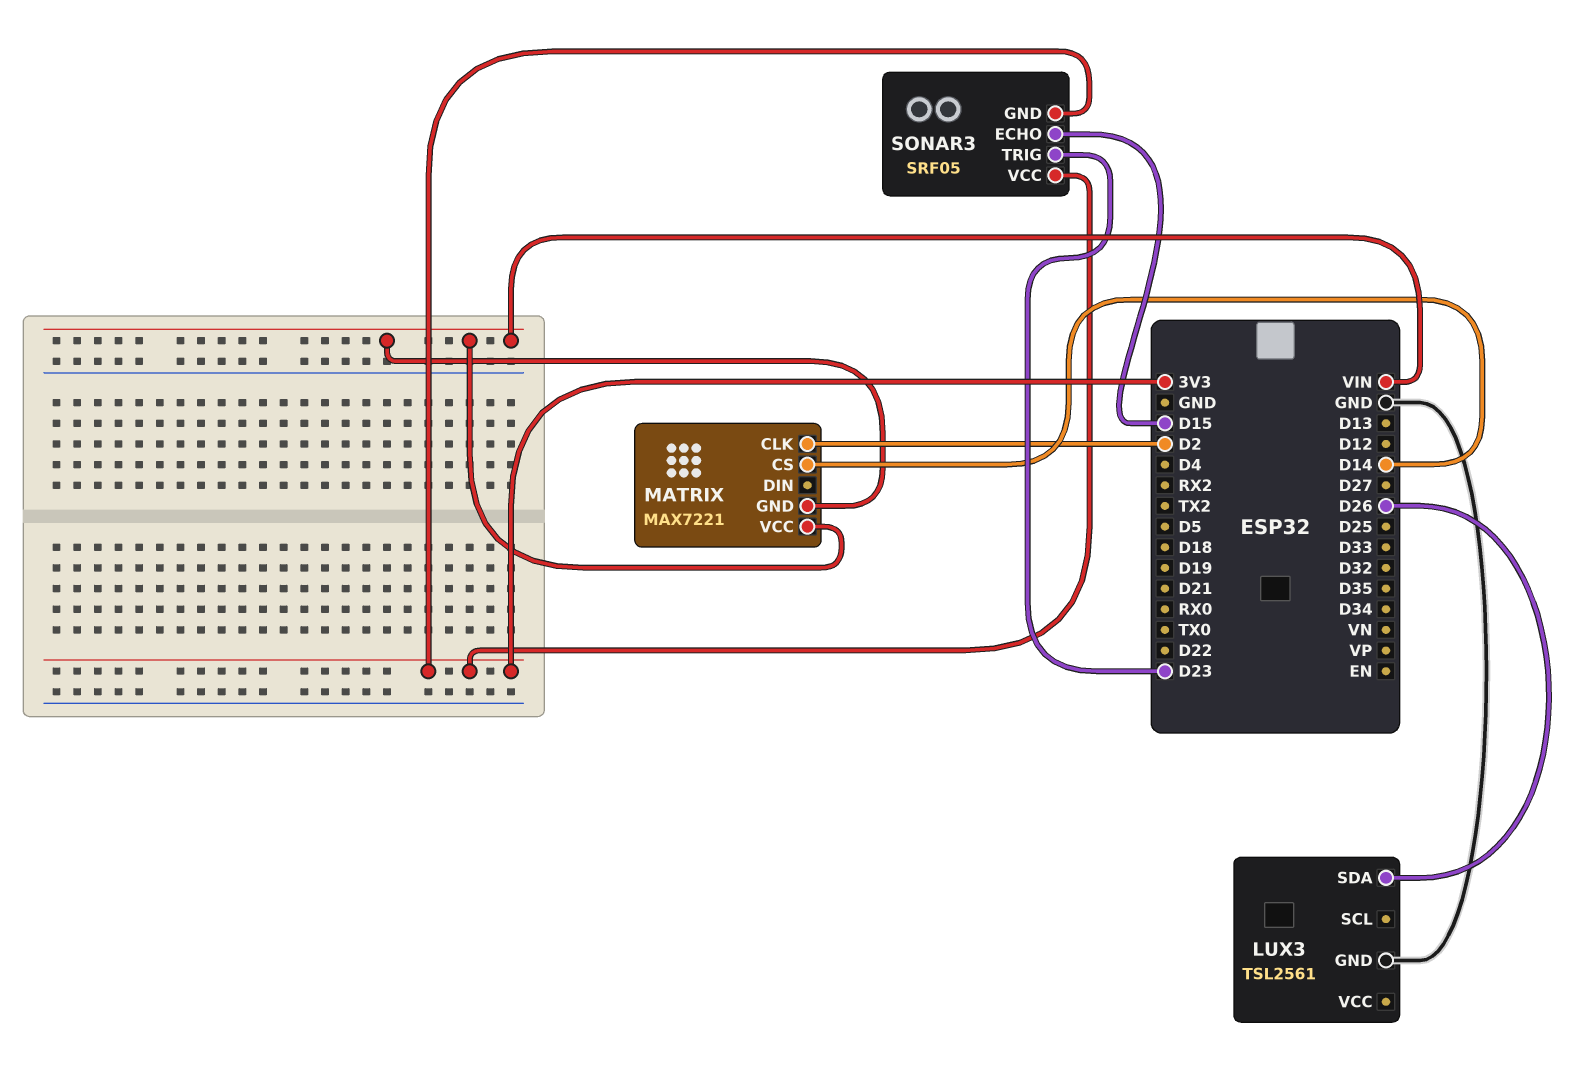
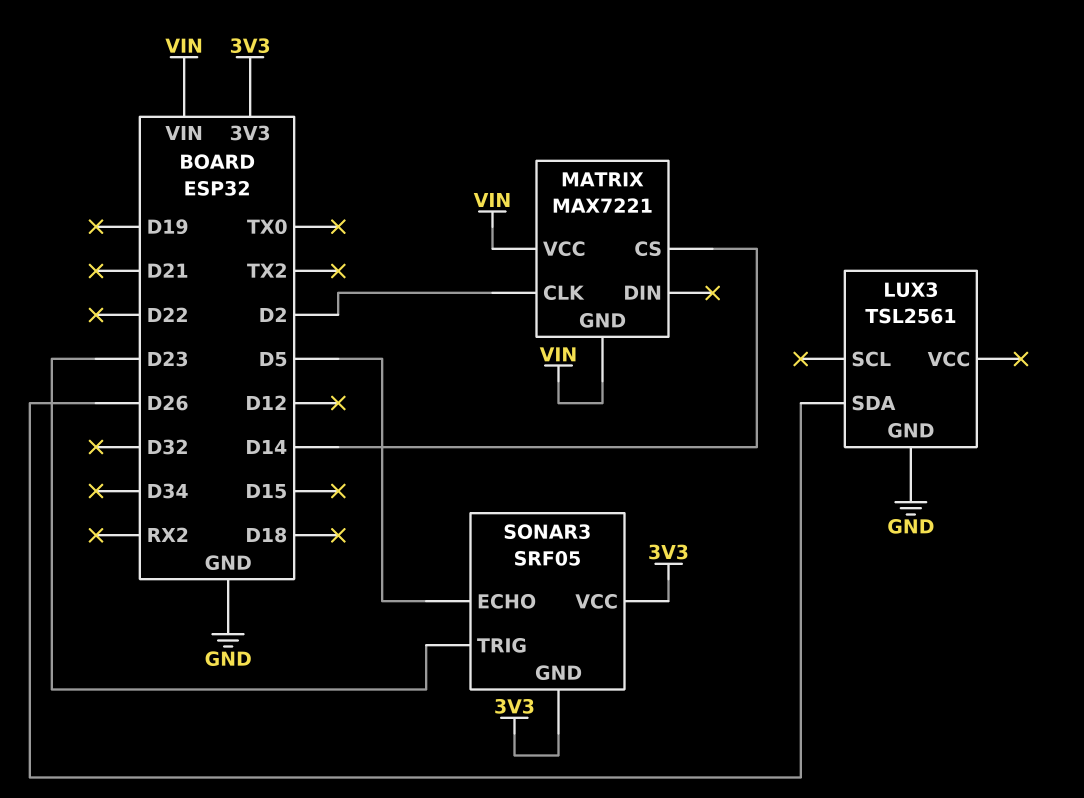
SONAR3 pin ECHO: D15 -> D5

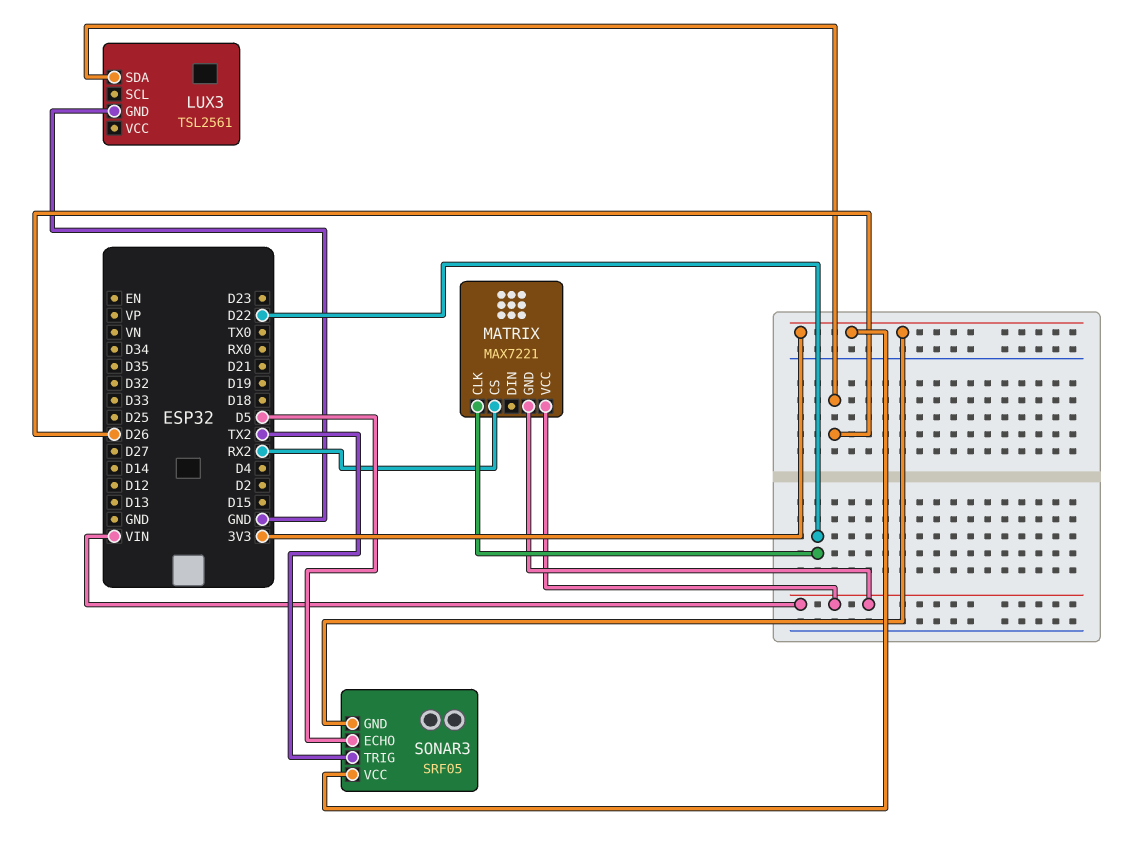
MATRIX pin CLK: D2 -> D22
MATRIX pin CS: D14 -> RX2
SONAR3 pin TRIG: D23 -> TX2

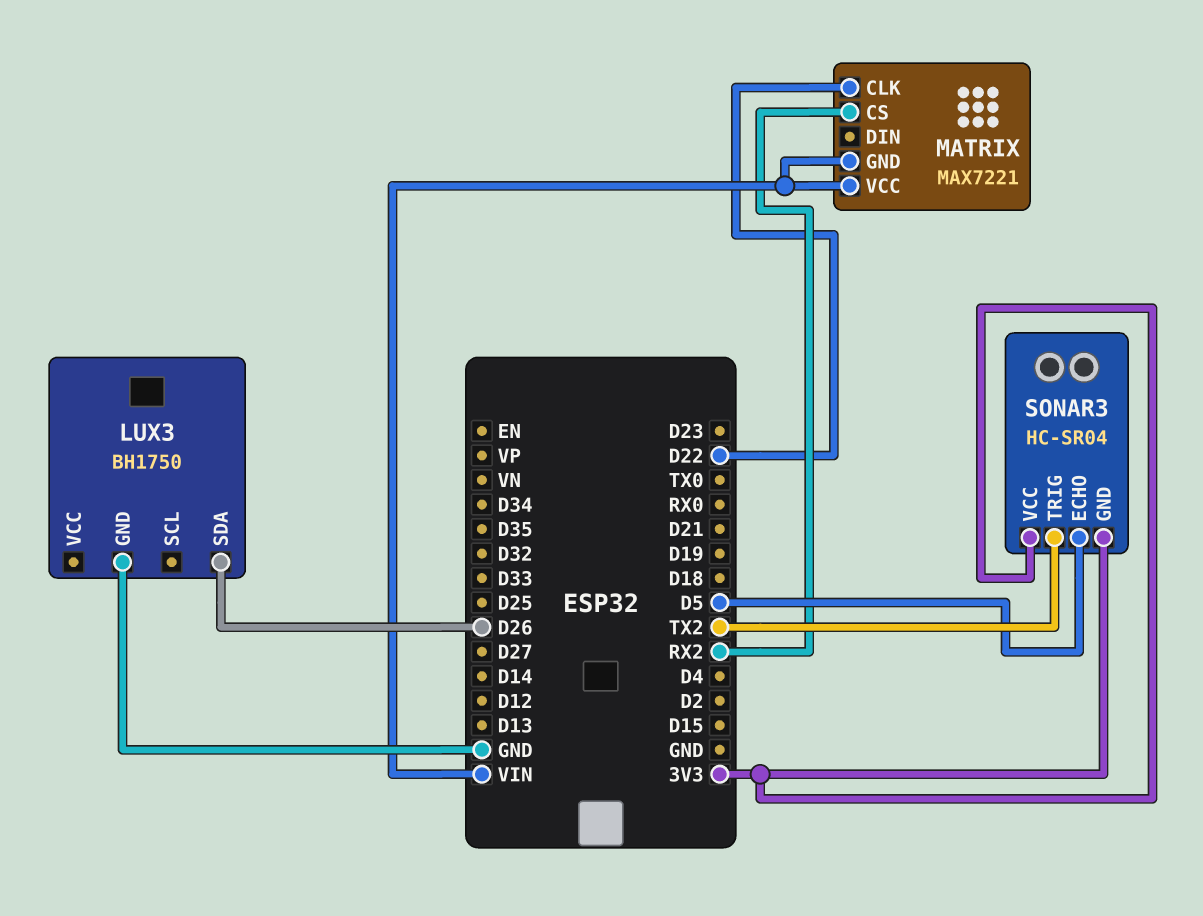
LUX3: TSL2561 -> BH1750
SONAR3: SRF05 -> HC-SR04

